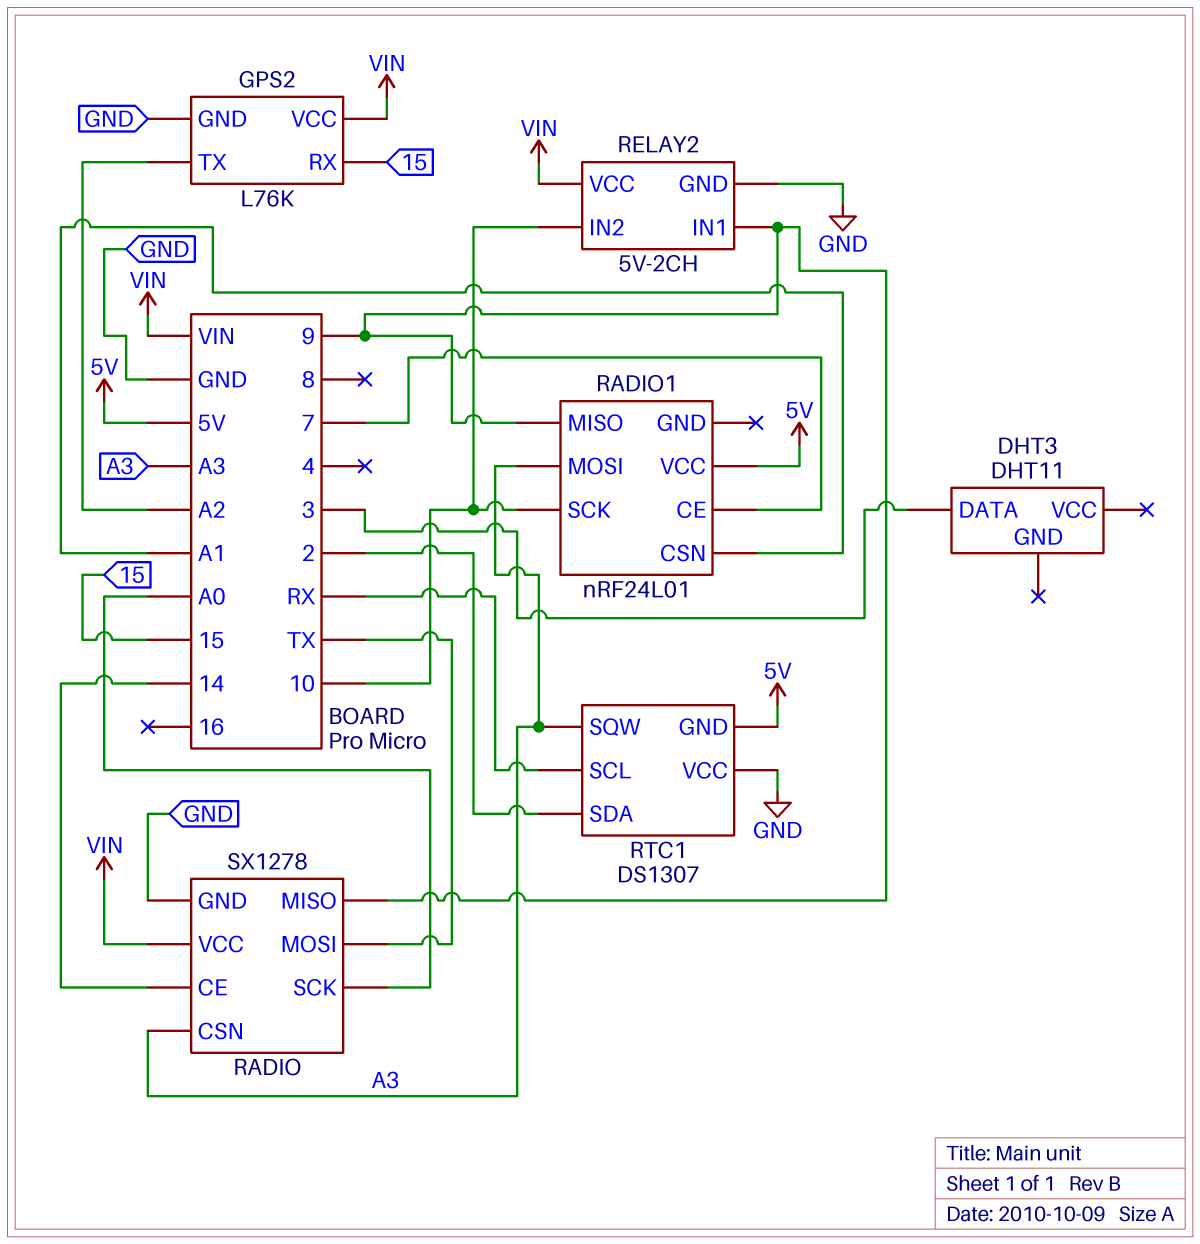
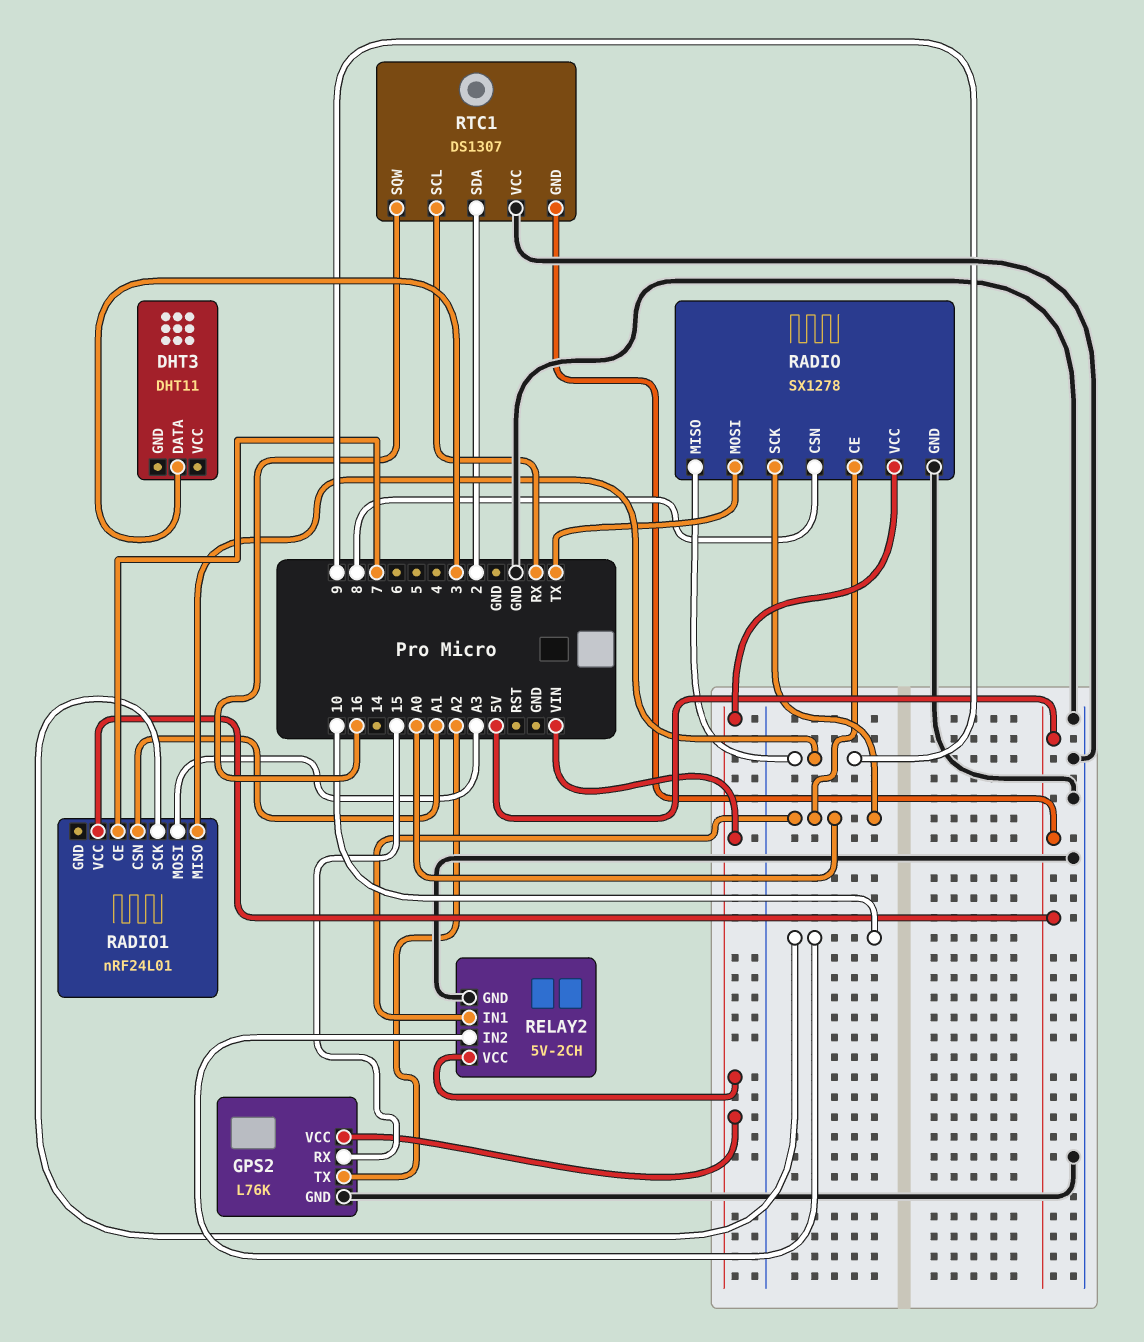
RADIO pin CE: 14 -> A0
RADIO pin CSN: A3 -> 8
RELAY2 pin IN1: 9 -> A0
RTC1 pin SQW: A3 -> 16

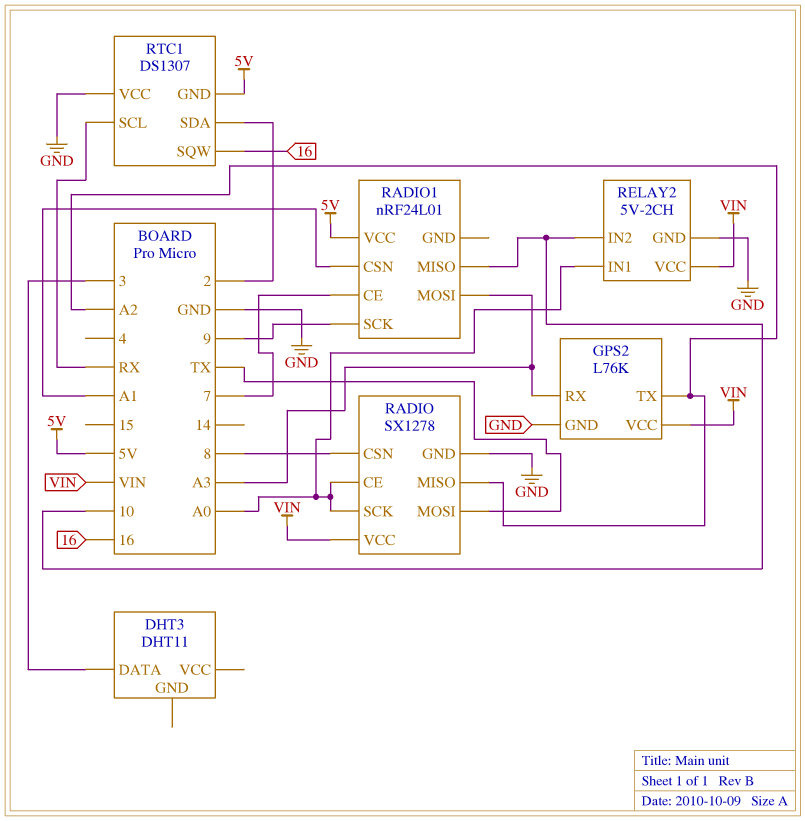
GPS2 pin RX: 15 -> A3
RADIO pin MISO: 9 -> A2
RADIO1 pin MISO: 9 -> 10
RADIO1 pin SCK: 10 -> 9

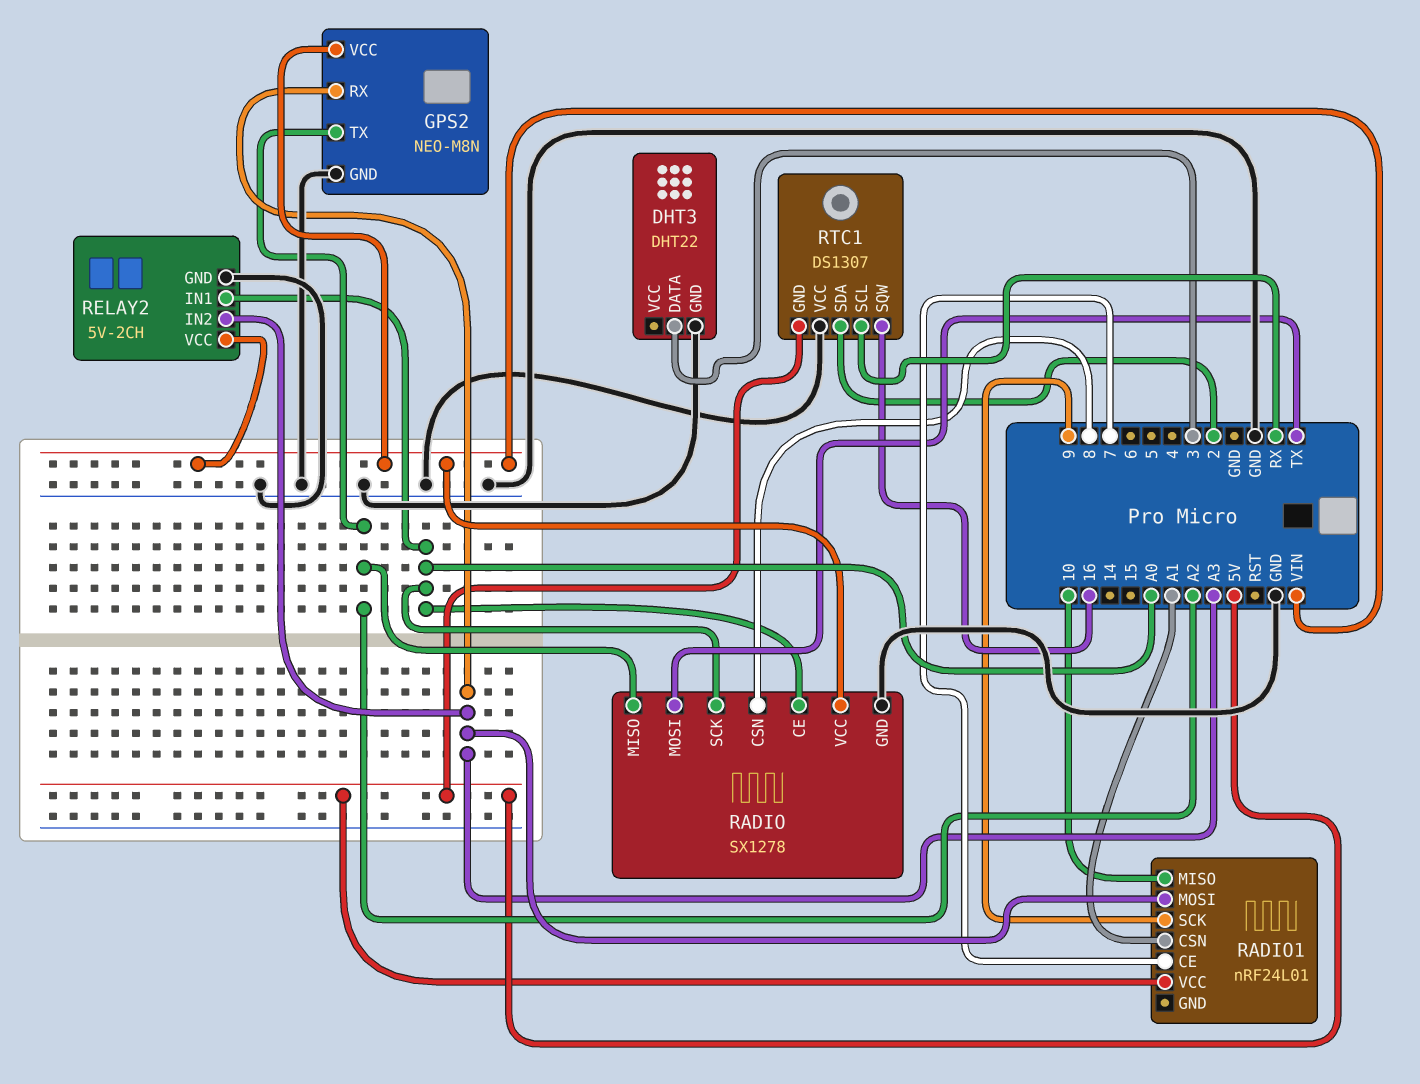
DHT3: DHT11 -> DHT22
DHT3 pin GND: none -> GND
GPS2: L76K -> NEO-M8N
RELAY2 pin IN2: 10 -> A3

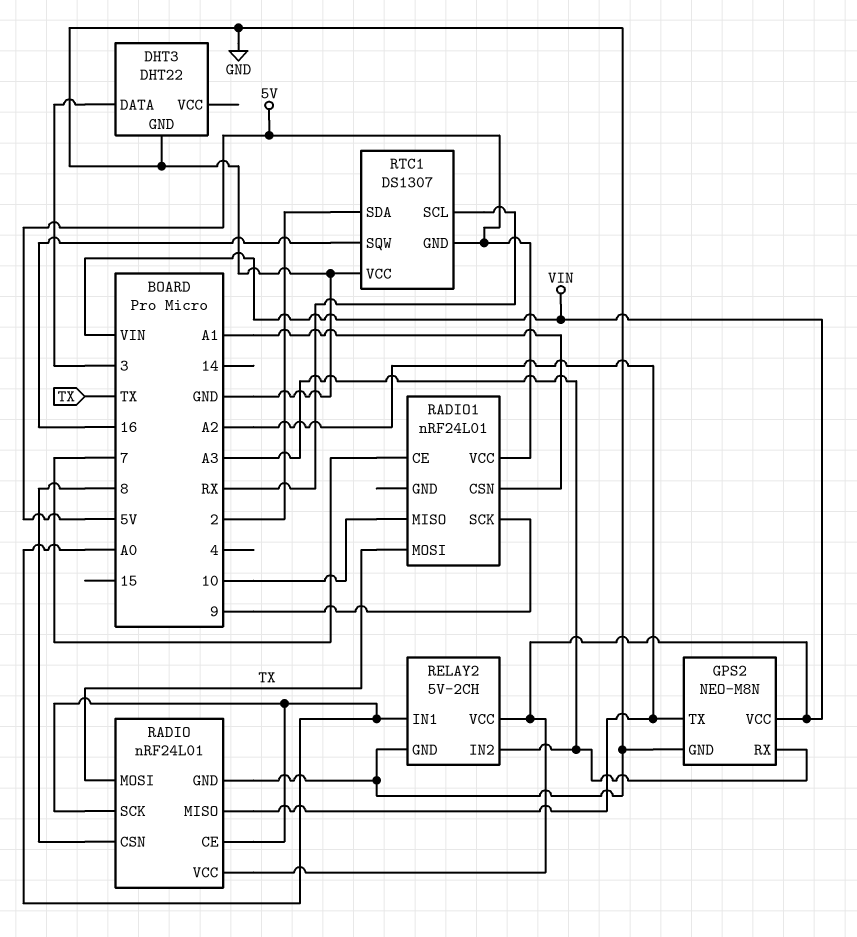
RADIO: SX1278 -> nRF24L01
RADIO1 pin MOSI: A3 -> TX

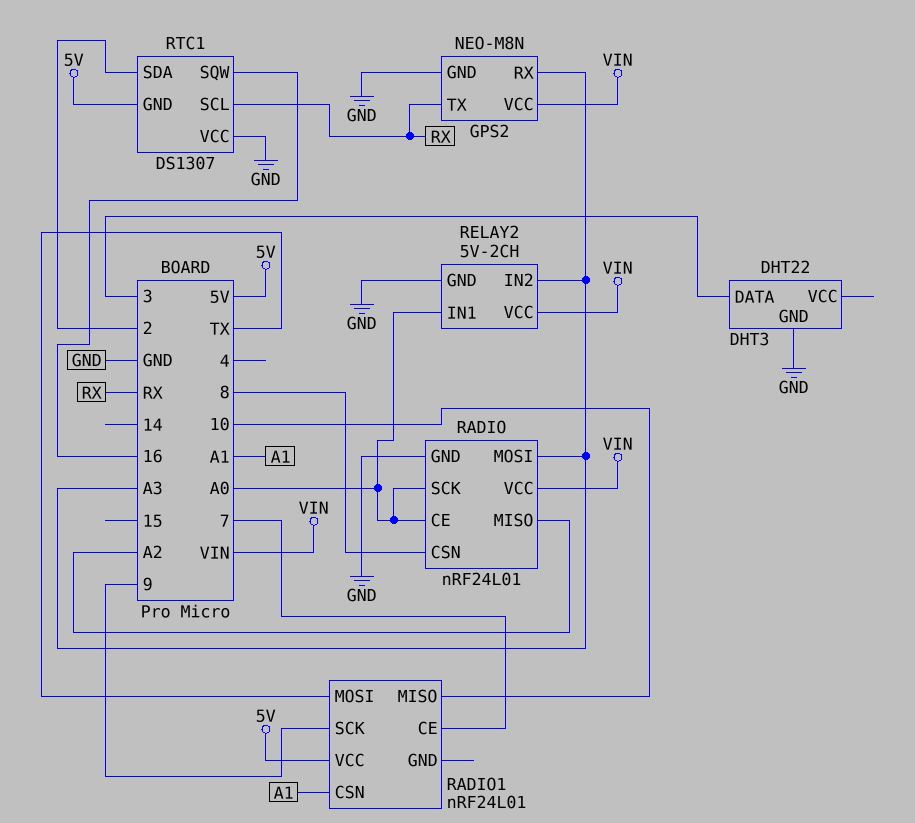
GPS2 pin TX: A2 -> RX
RADIO pin MOSI: TX -> A3

